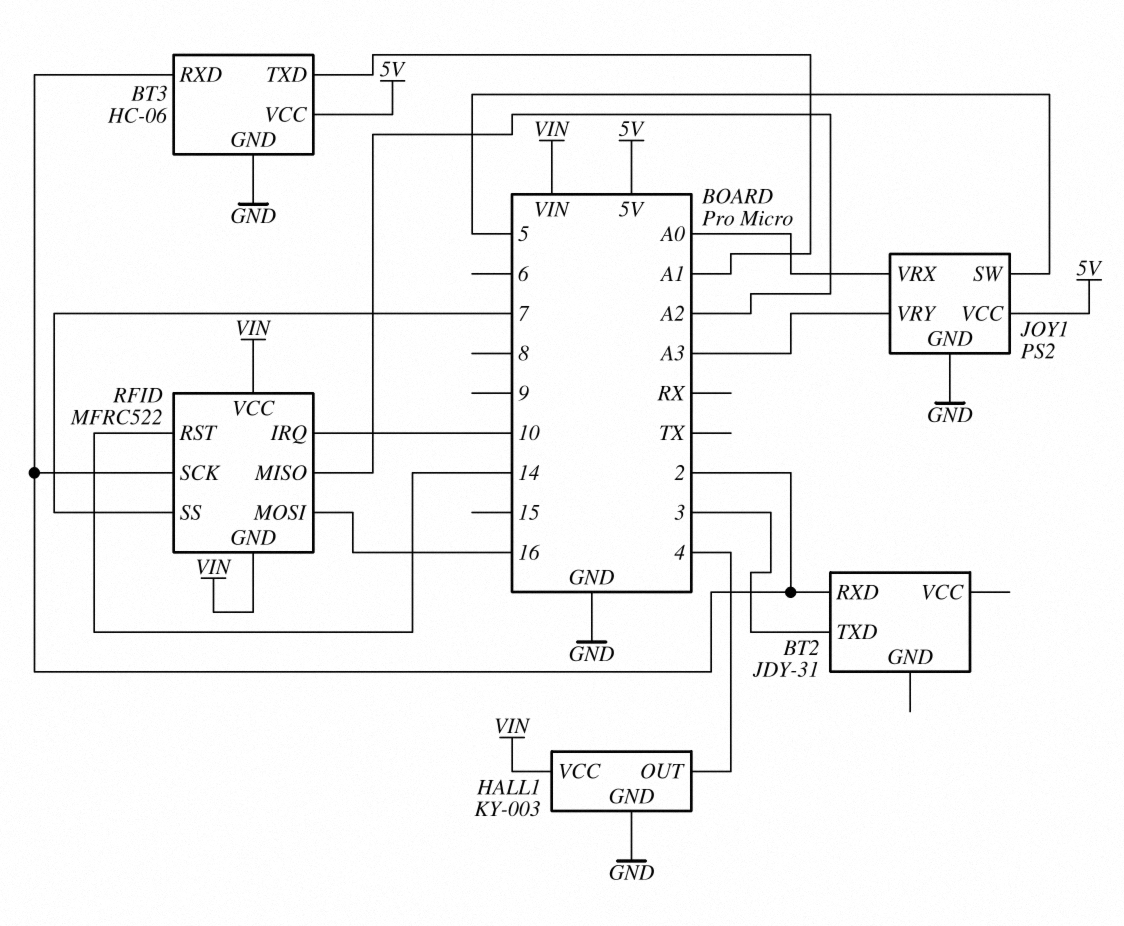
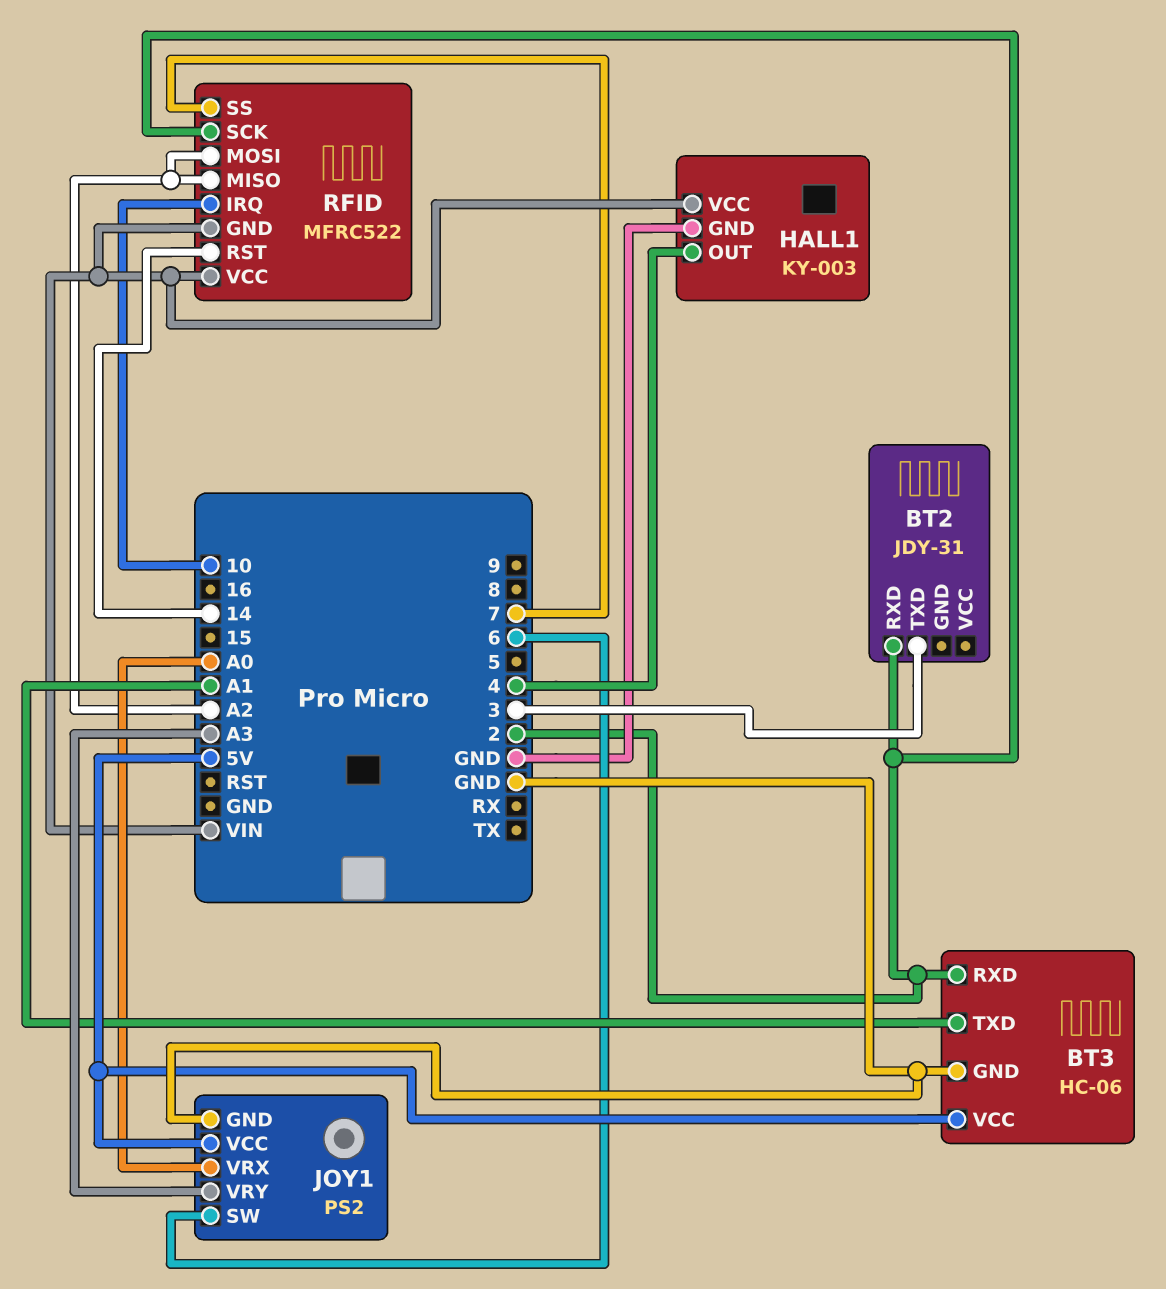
JOY1 pin SW: 5 -> 6
RFID pin MOSI: 16 -> A2

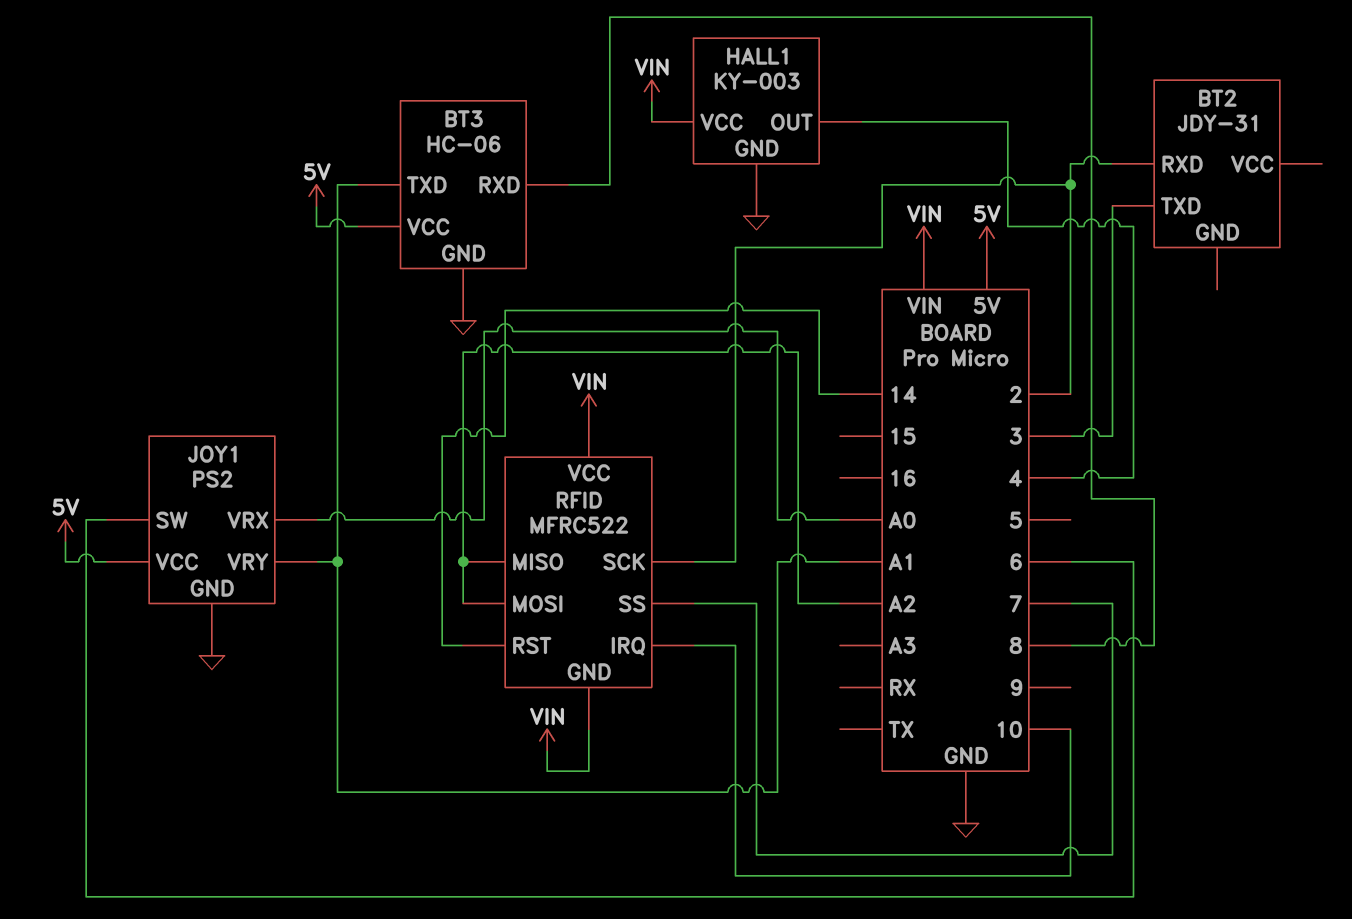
BT3 pin RXD: 2 -> 8
JOY1 pin VRY: A3 -> A1

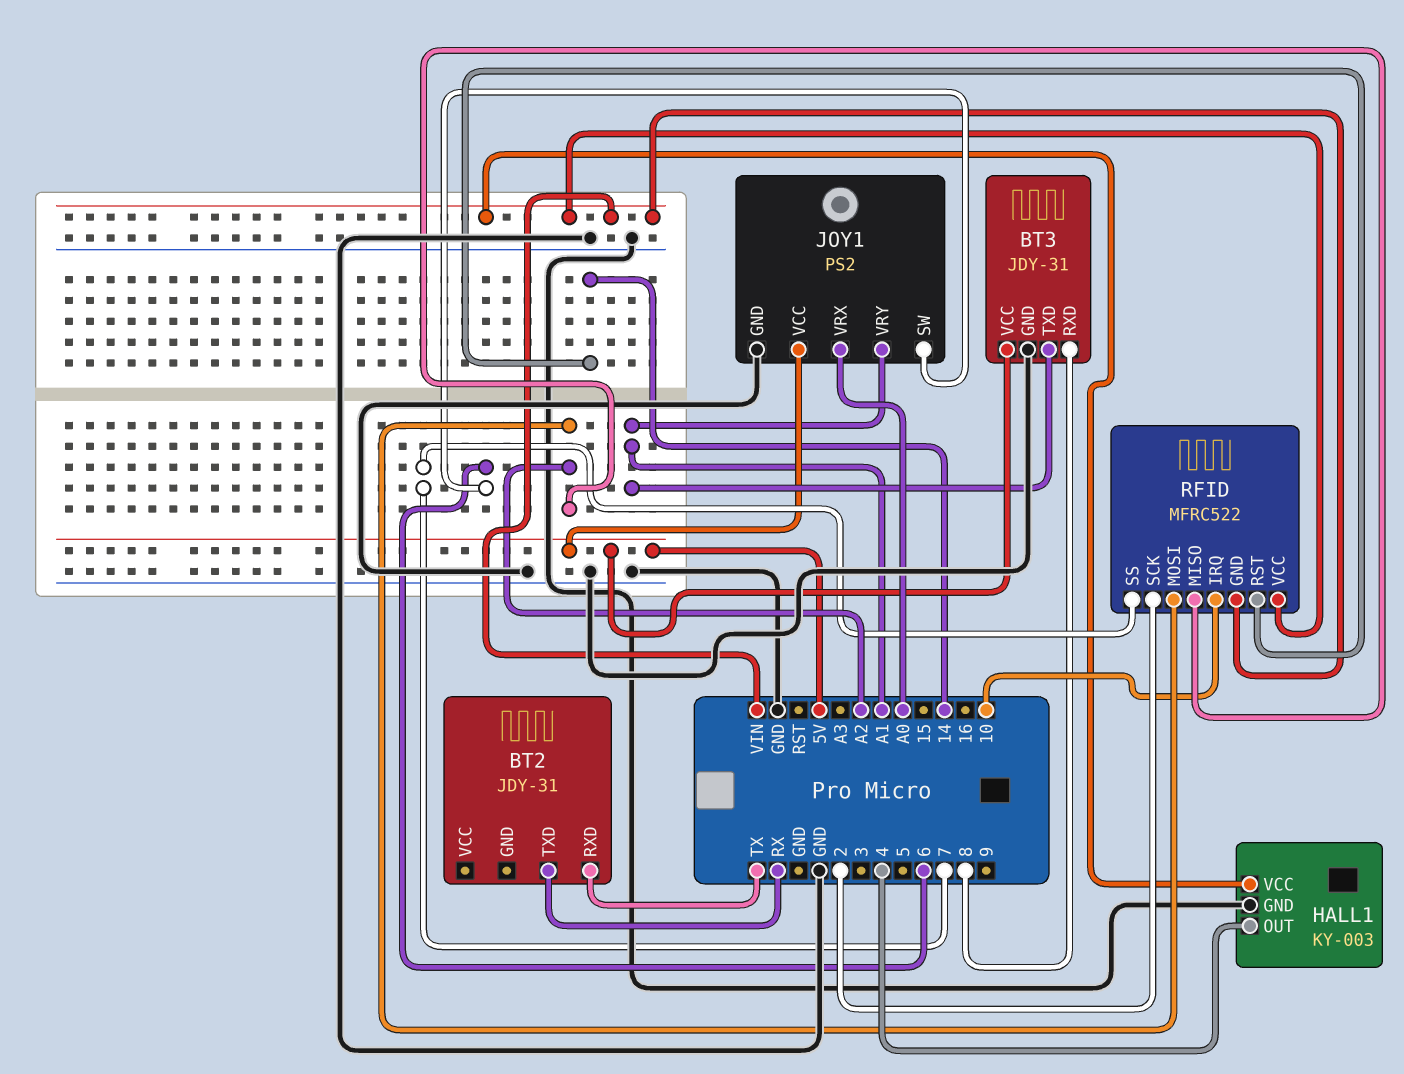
BT2 pin RXD: 2 -> TX
BT2 pin TXD: 3 -> RX
BT3: HC-06 -> JDY-31

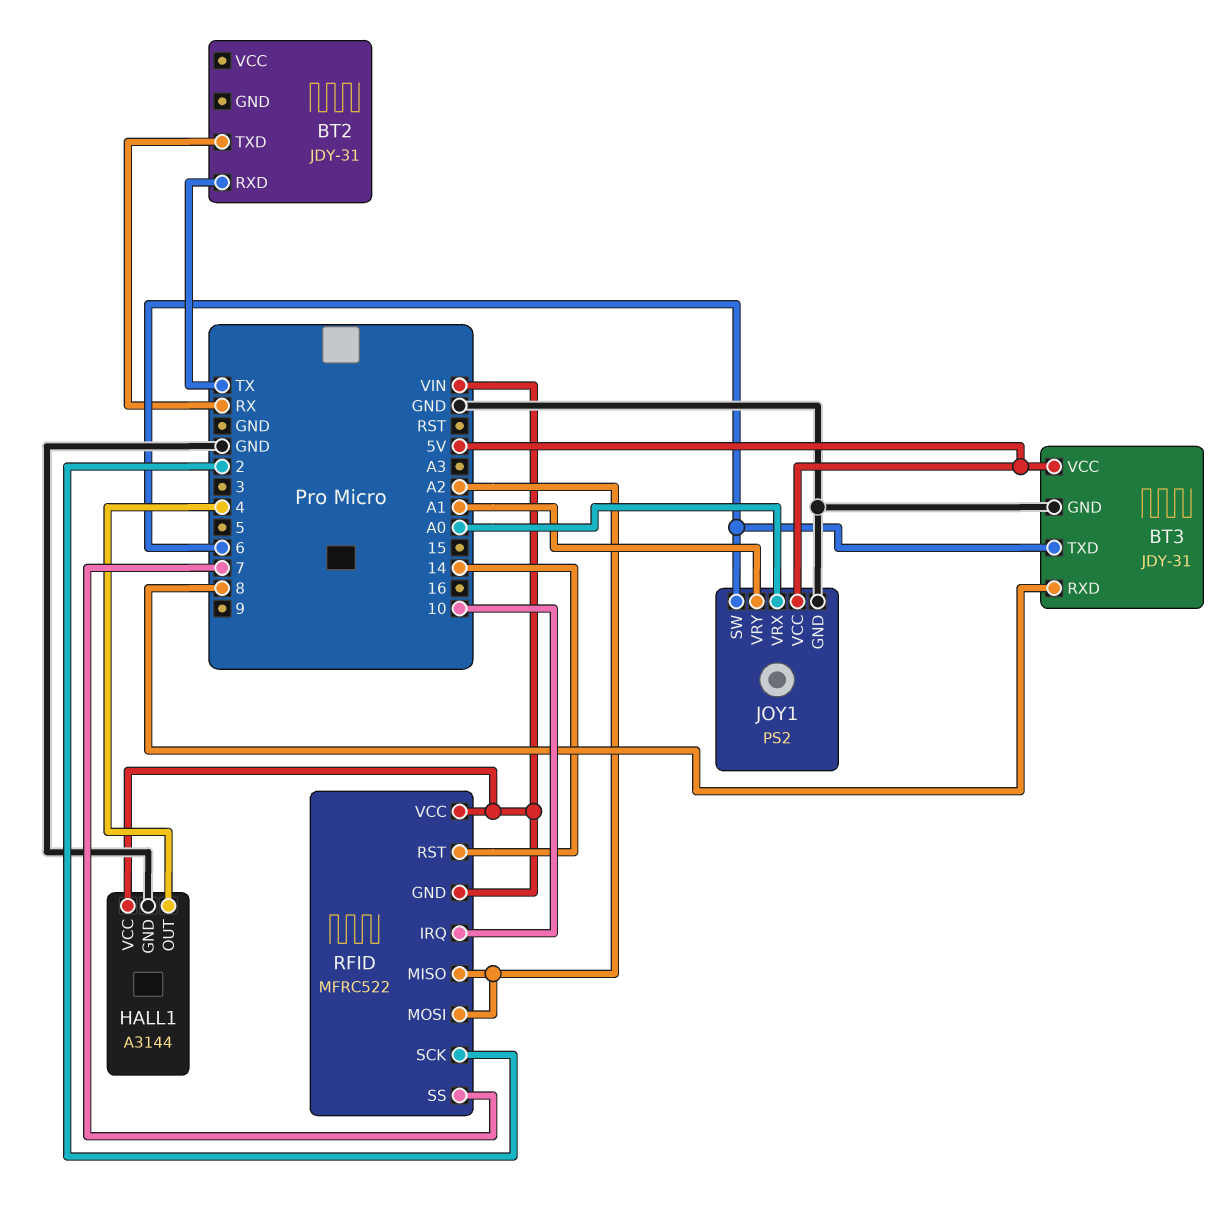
BT3 pin TXD: A1 -> 6
HALL1: KY-003 -> A3144

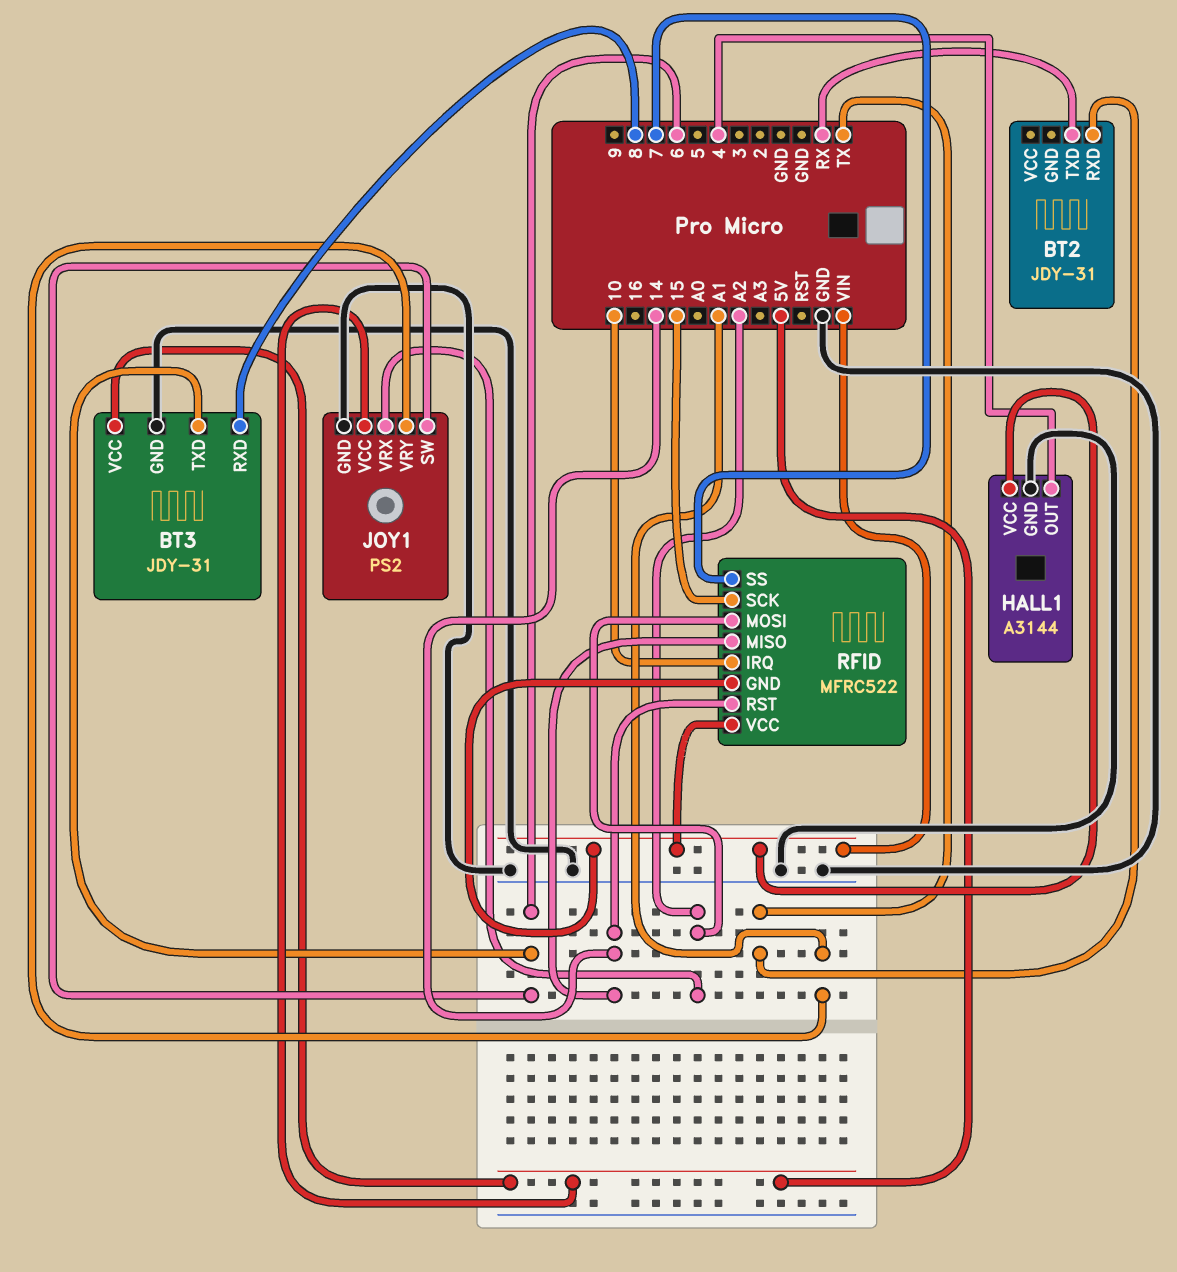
JOY1 pin VRX: A0 -> A2
RFID pin MISO: A2 -> 14
RFID pin SCK: 2 -> 15

